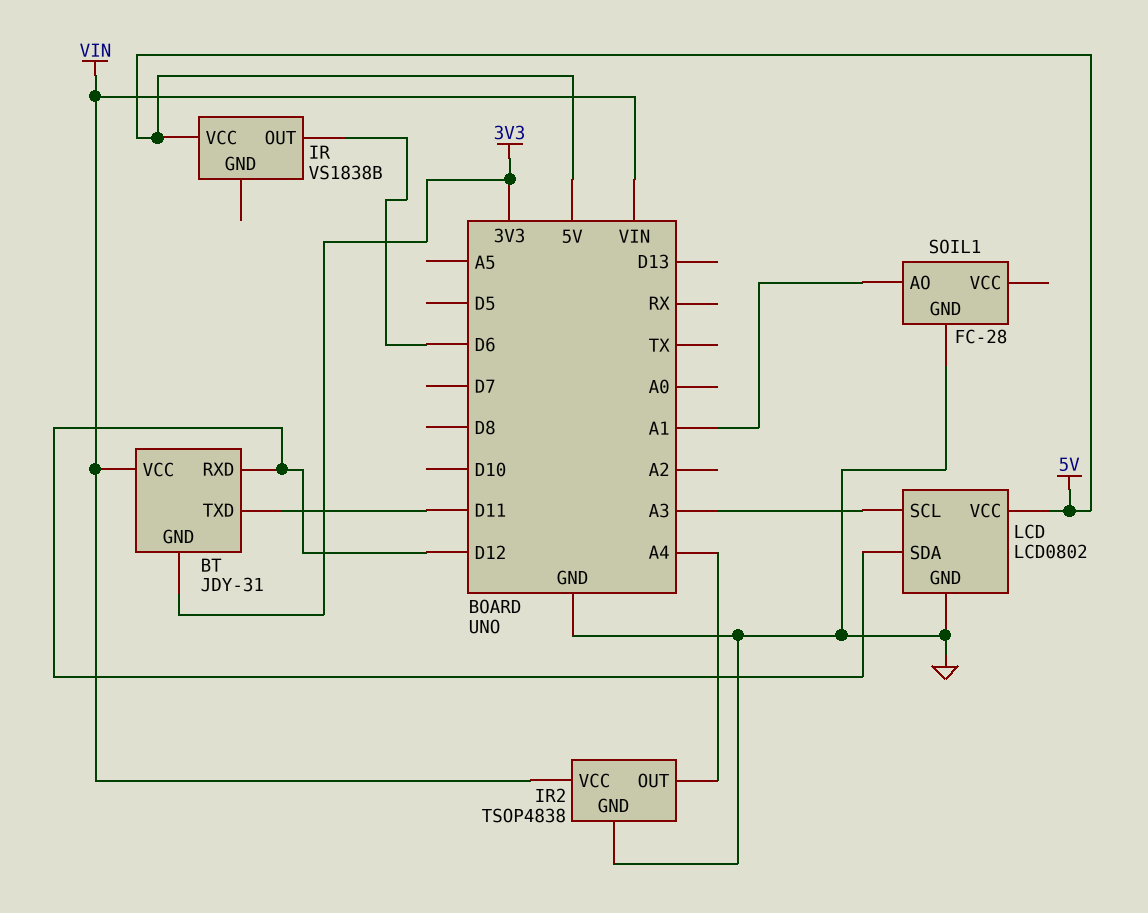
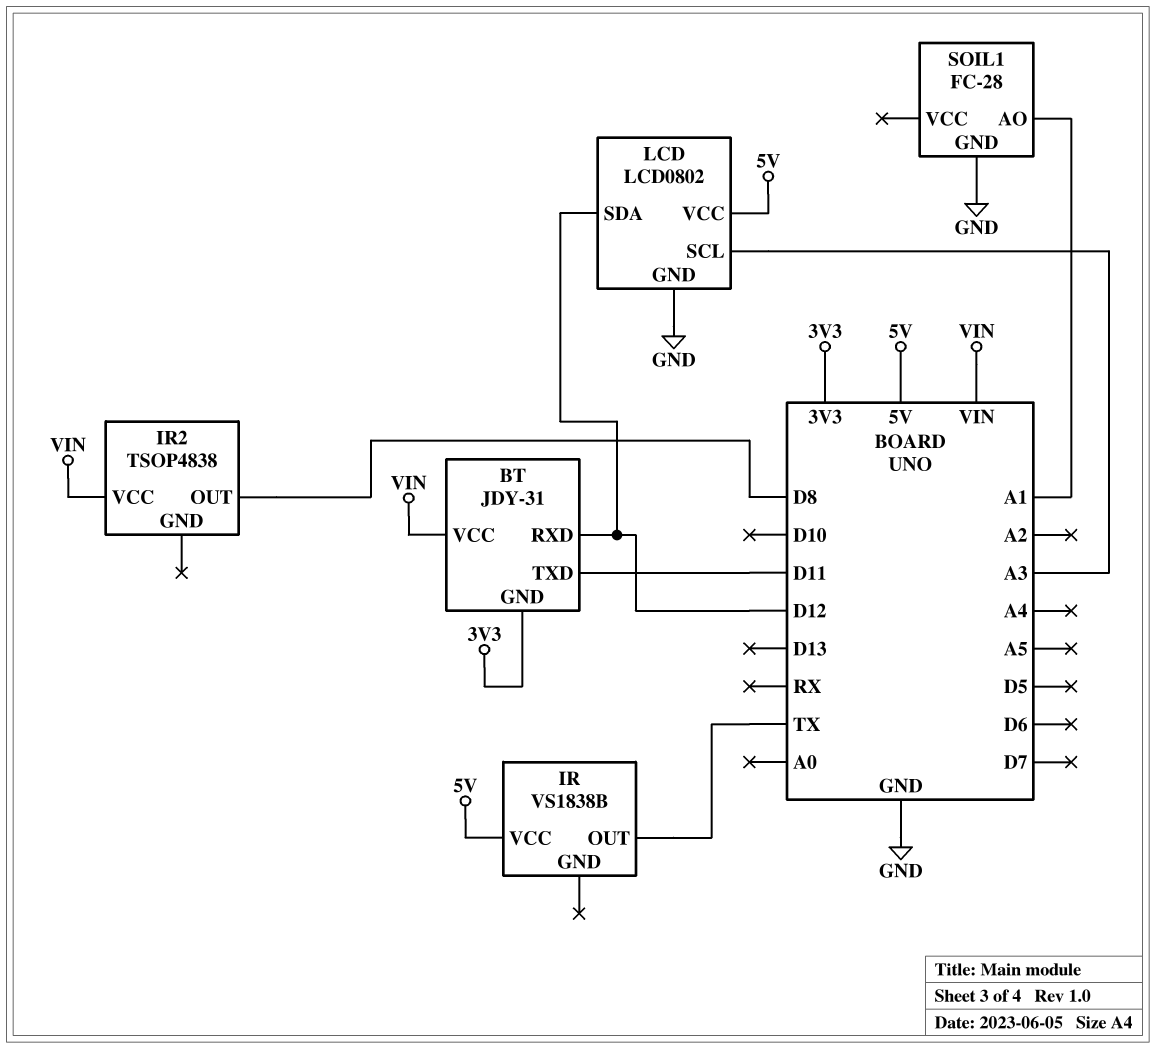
IR pin OUT: D6 -> TX
IR2 pin GND: GND -> none
IR2 pin OUT: A4 -> D8

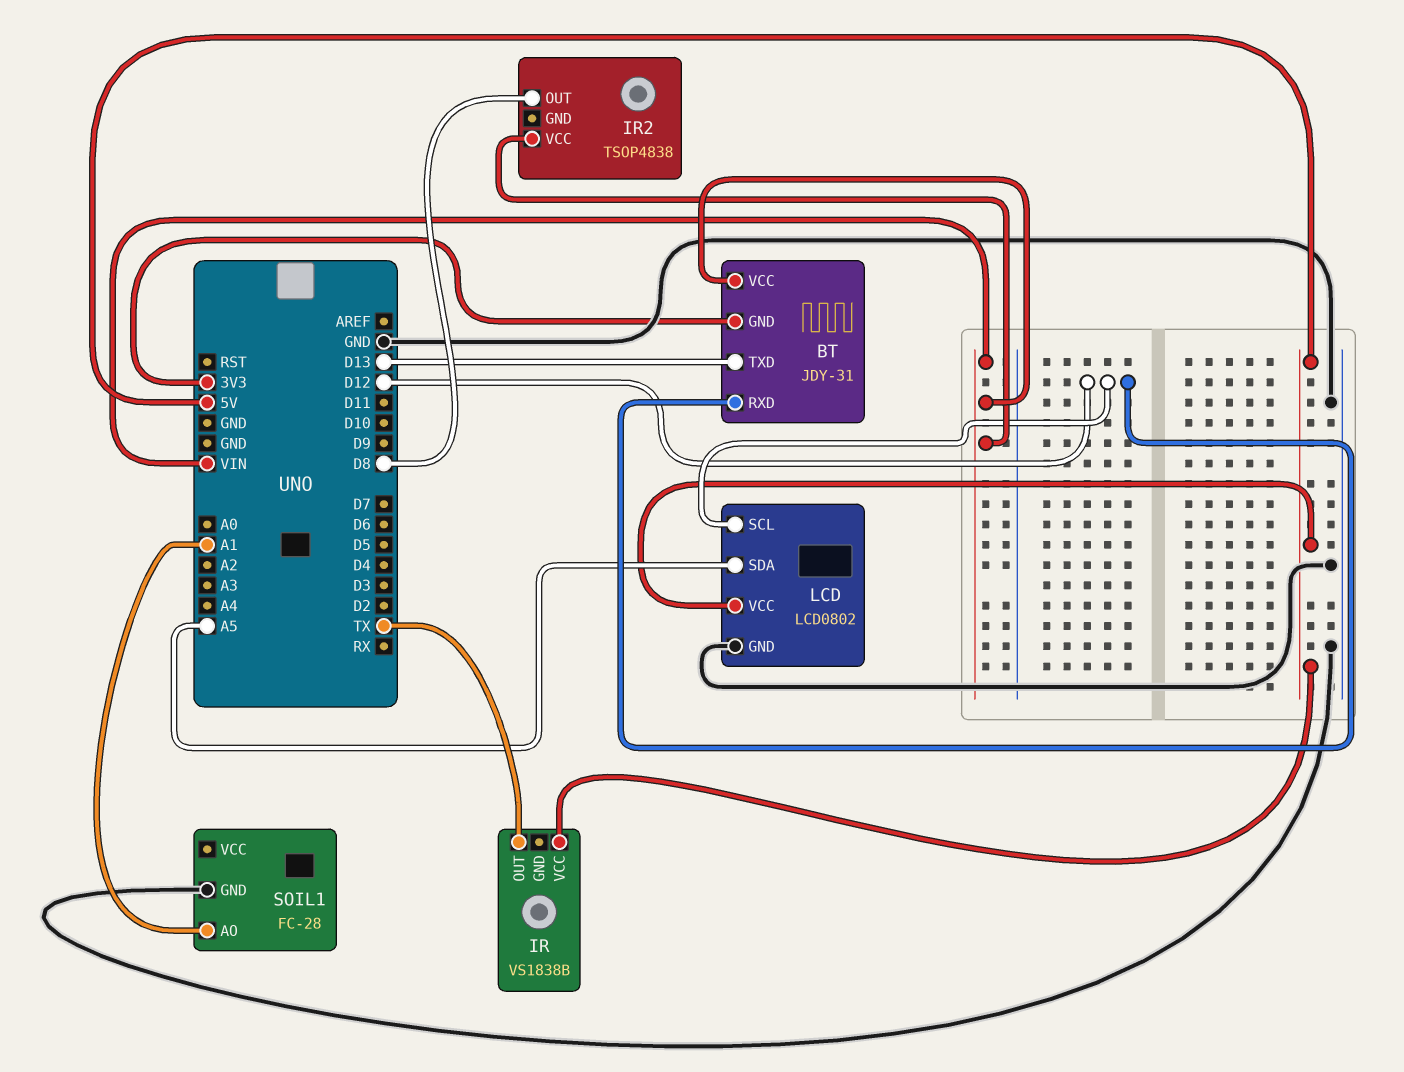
BT pin TXD: D11 -> D13
LCD pin SCL: A3 -> D12
LCD pin SDA: D12 -> A5

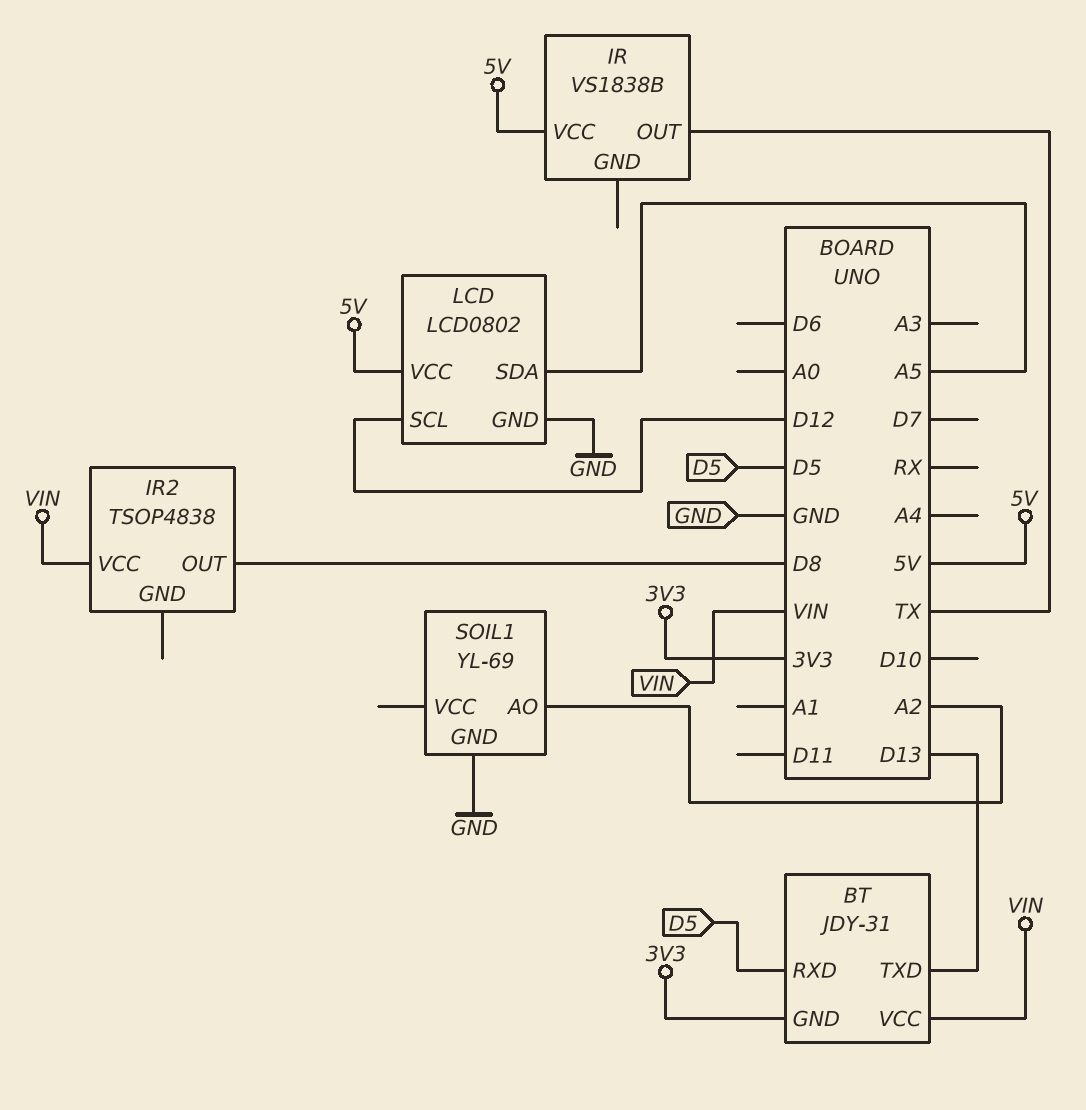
BT pin RXD: D12 -> D5
SOIL1: FC-28 -> YL-69
SOIL1 pin AO: A1 -> A2

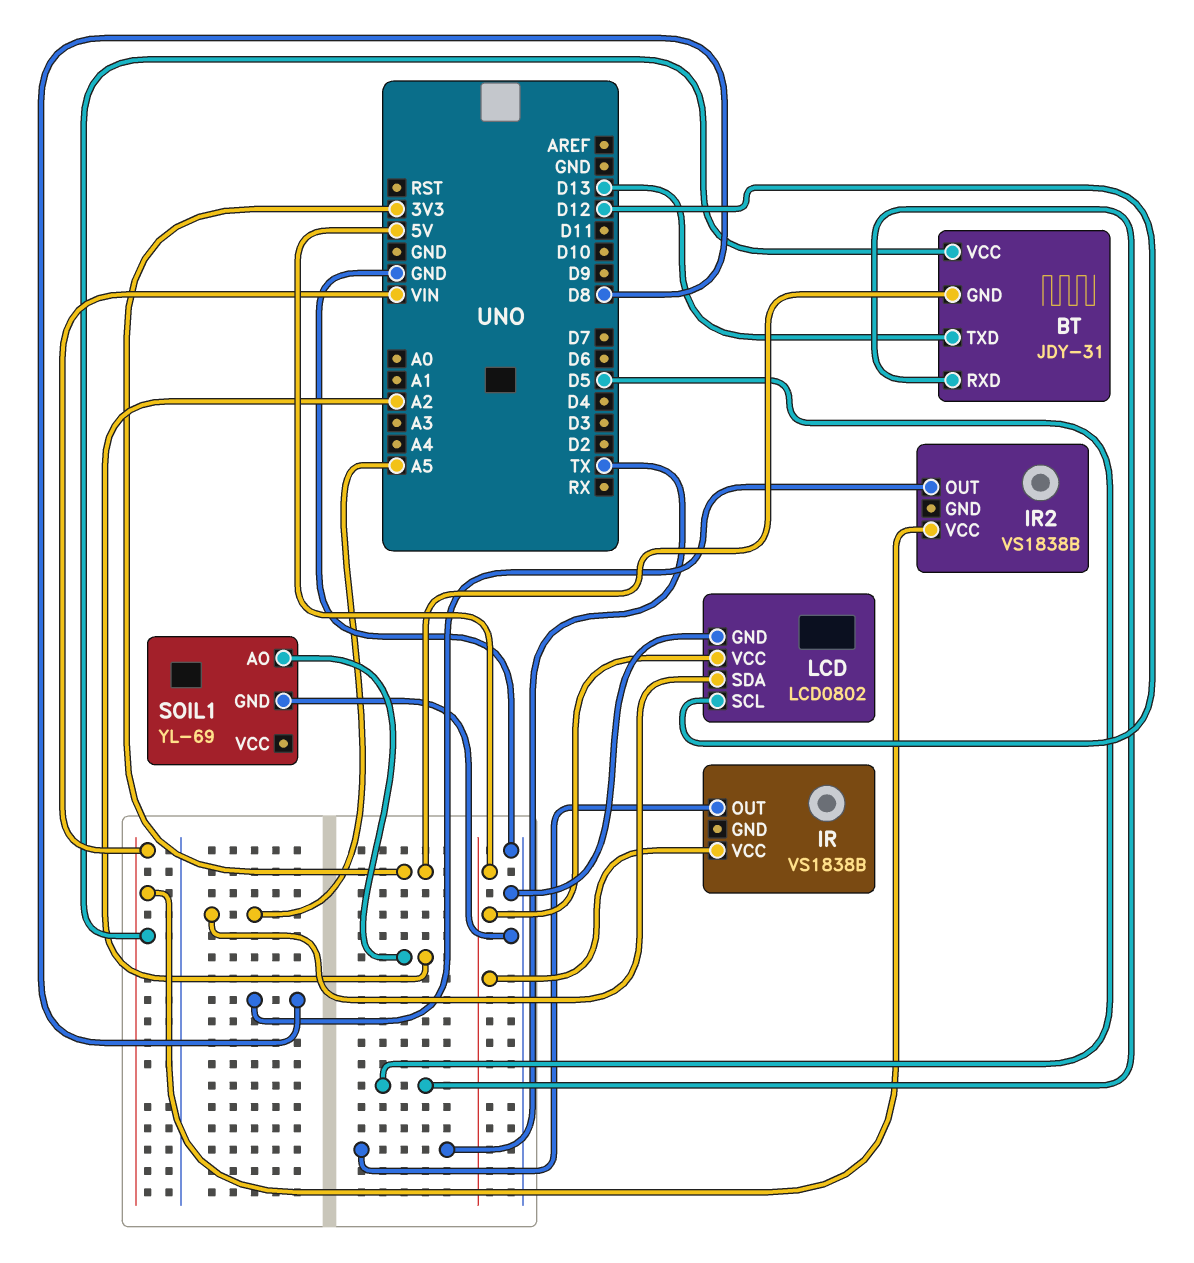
IR2: TSOP4838 -> VS1838B

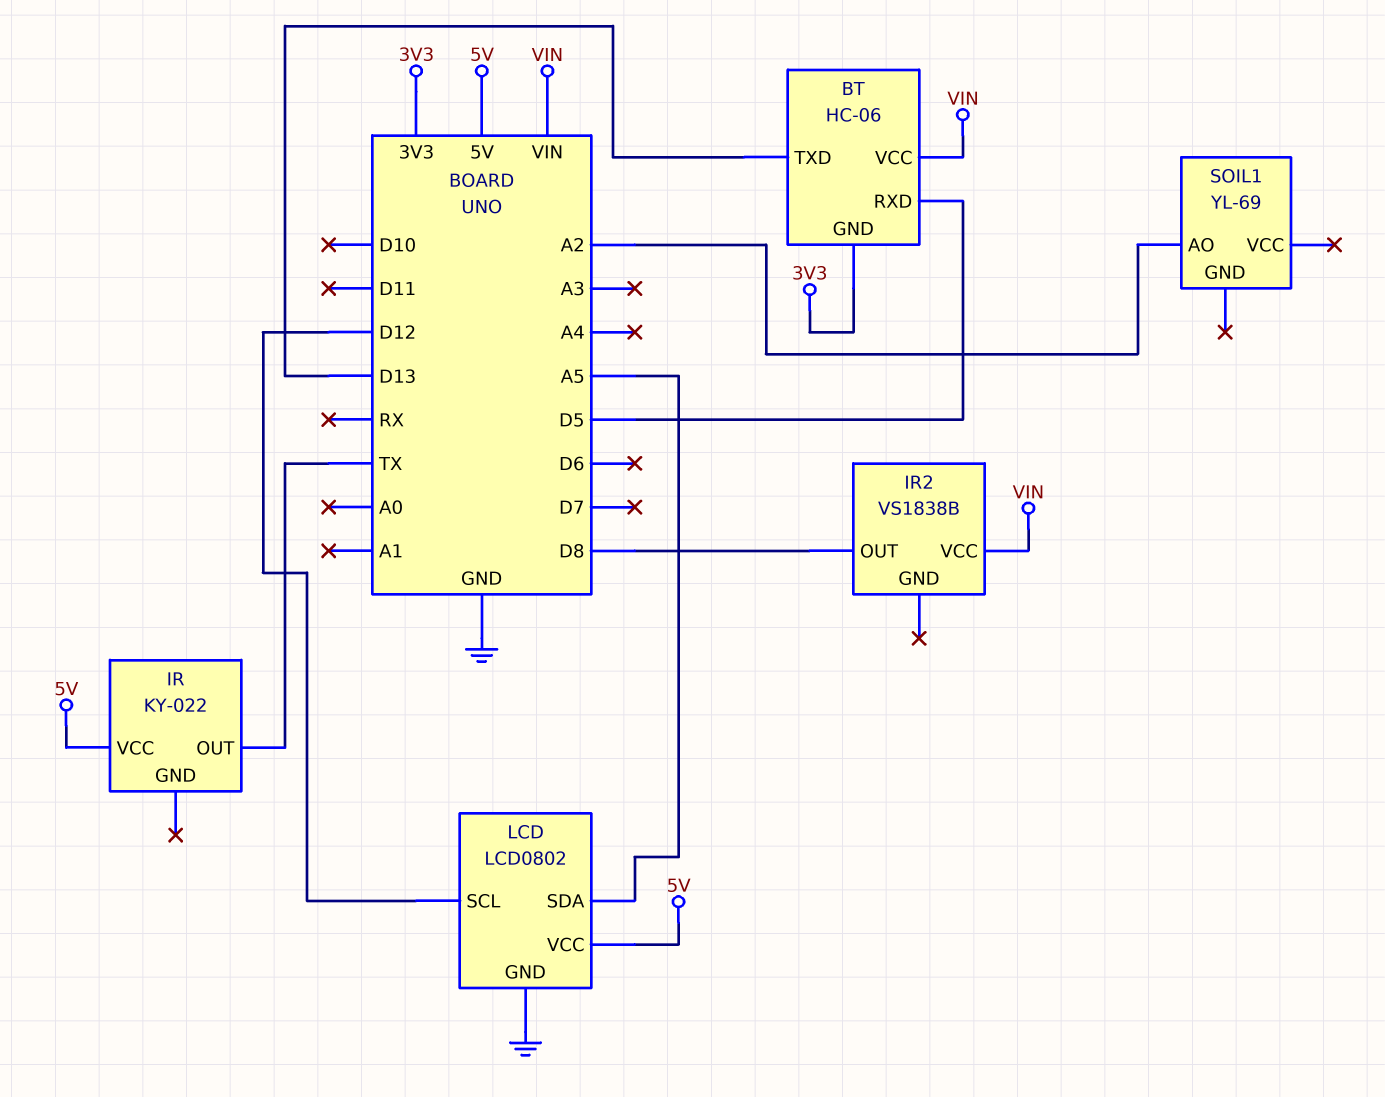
BT: JDY-31 -> HC-06
IR: VS1838B -> KY-022
SOIL1 pin GND: GND -> none

